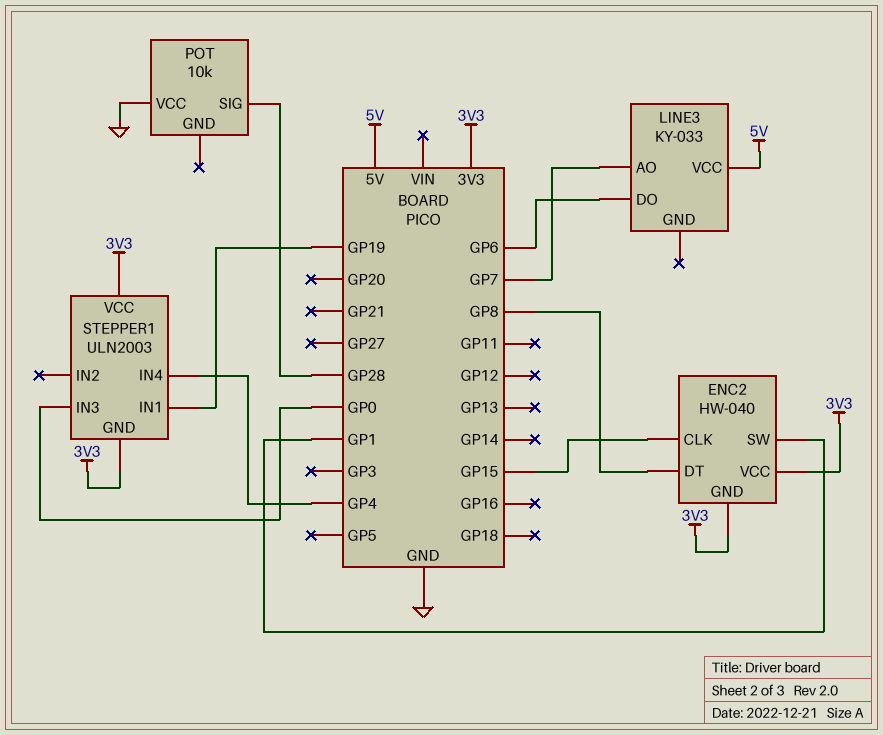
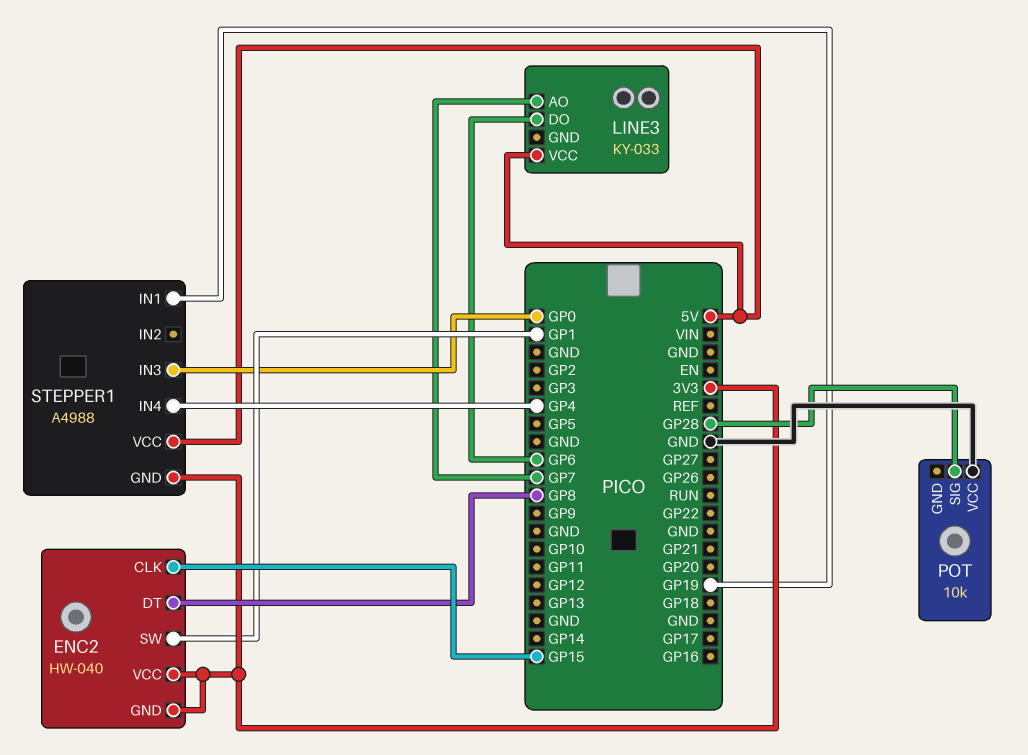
STEPPER1: ULN2003 -> A4988
STEPPER1 pin VCC: 3V3 -> 5V

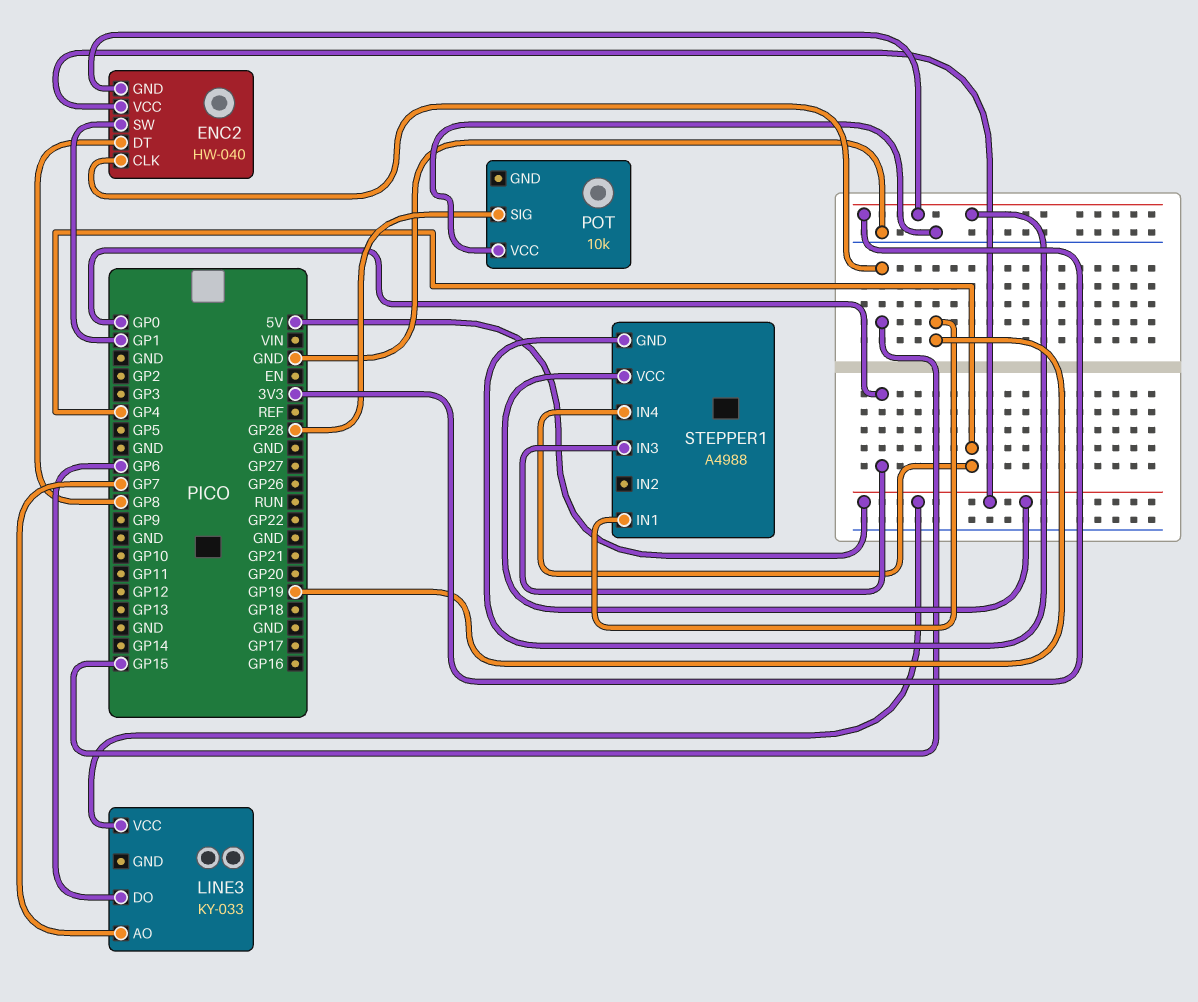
ENC2 pin VCC: 3V3 -> 5V

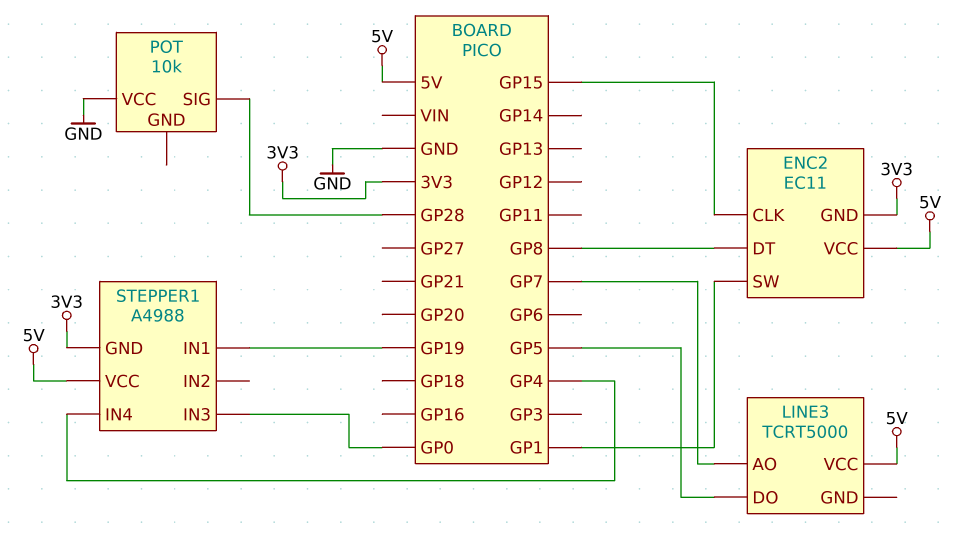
ENC2: HW-040 -> EC11
LINE3: KY-033 -> TCRT5000
LINE3 pin DO: GP6 -> GP5

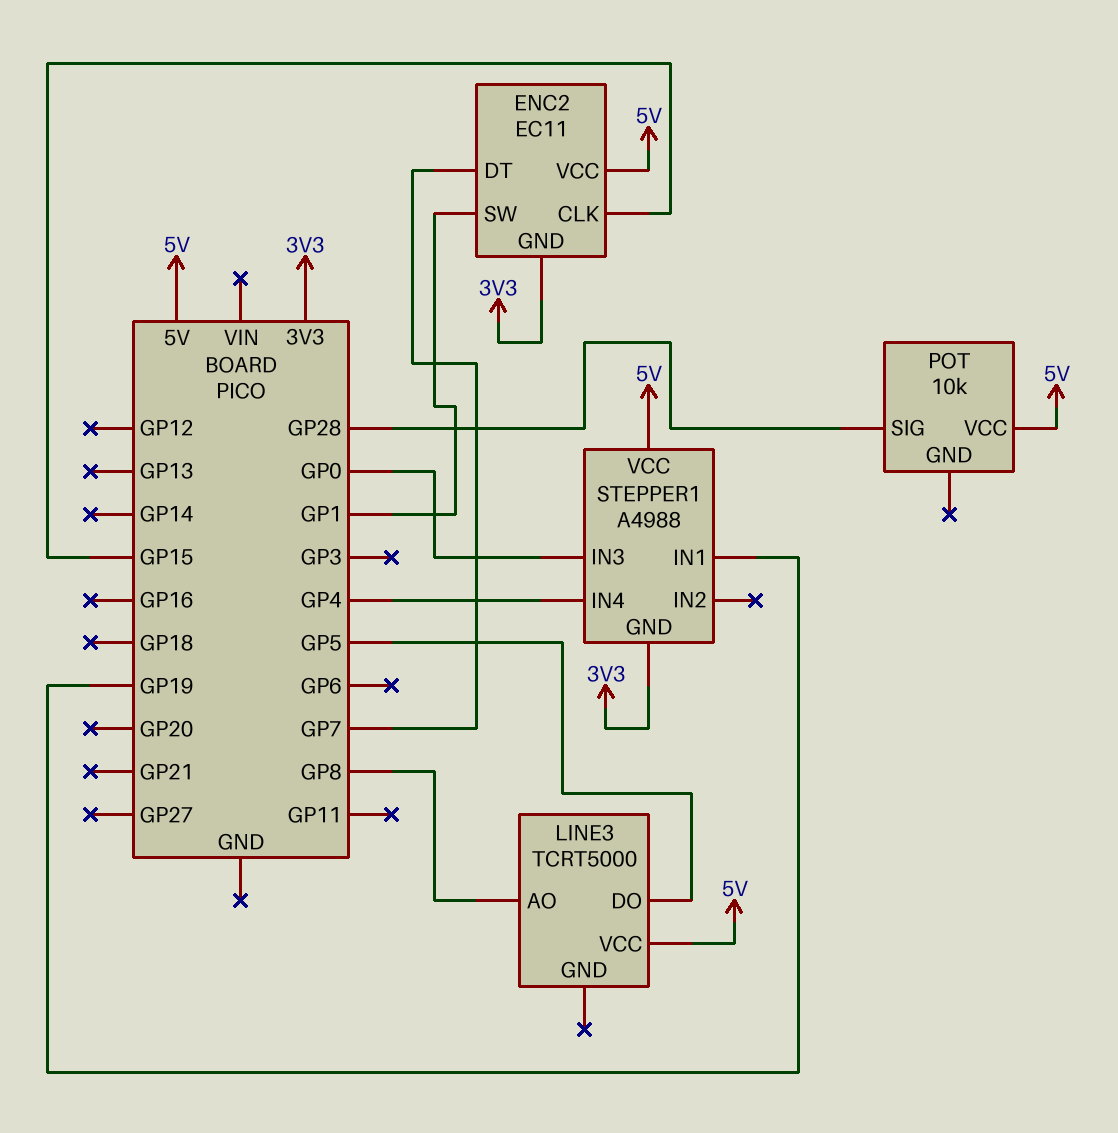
ENC2 pin DT: GP8 -> GP7
LINE3 pin AO: GP7 -> GP8
POT pin VCC: GND -> 5V

